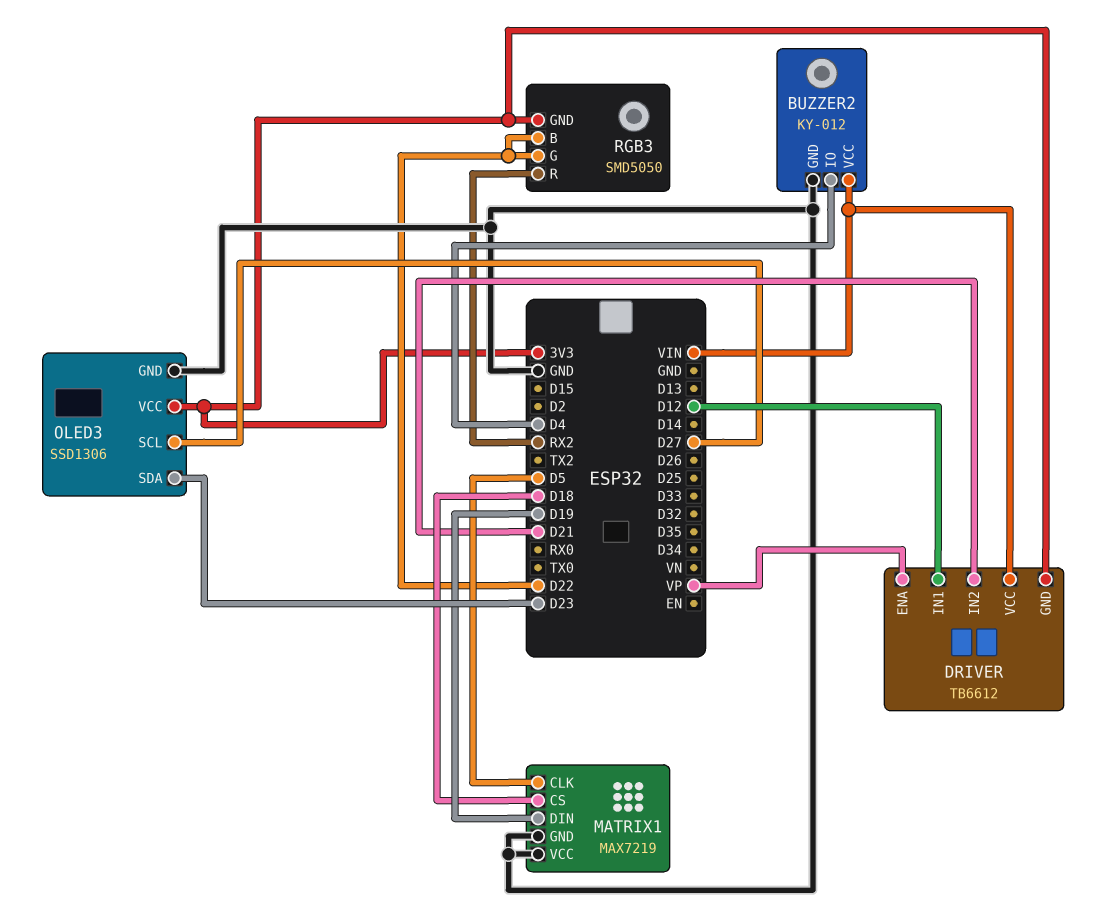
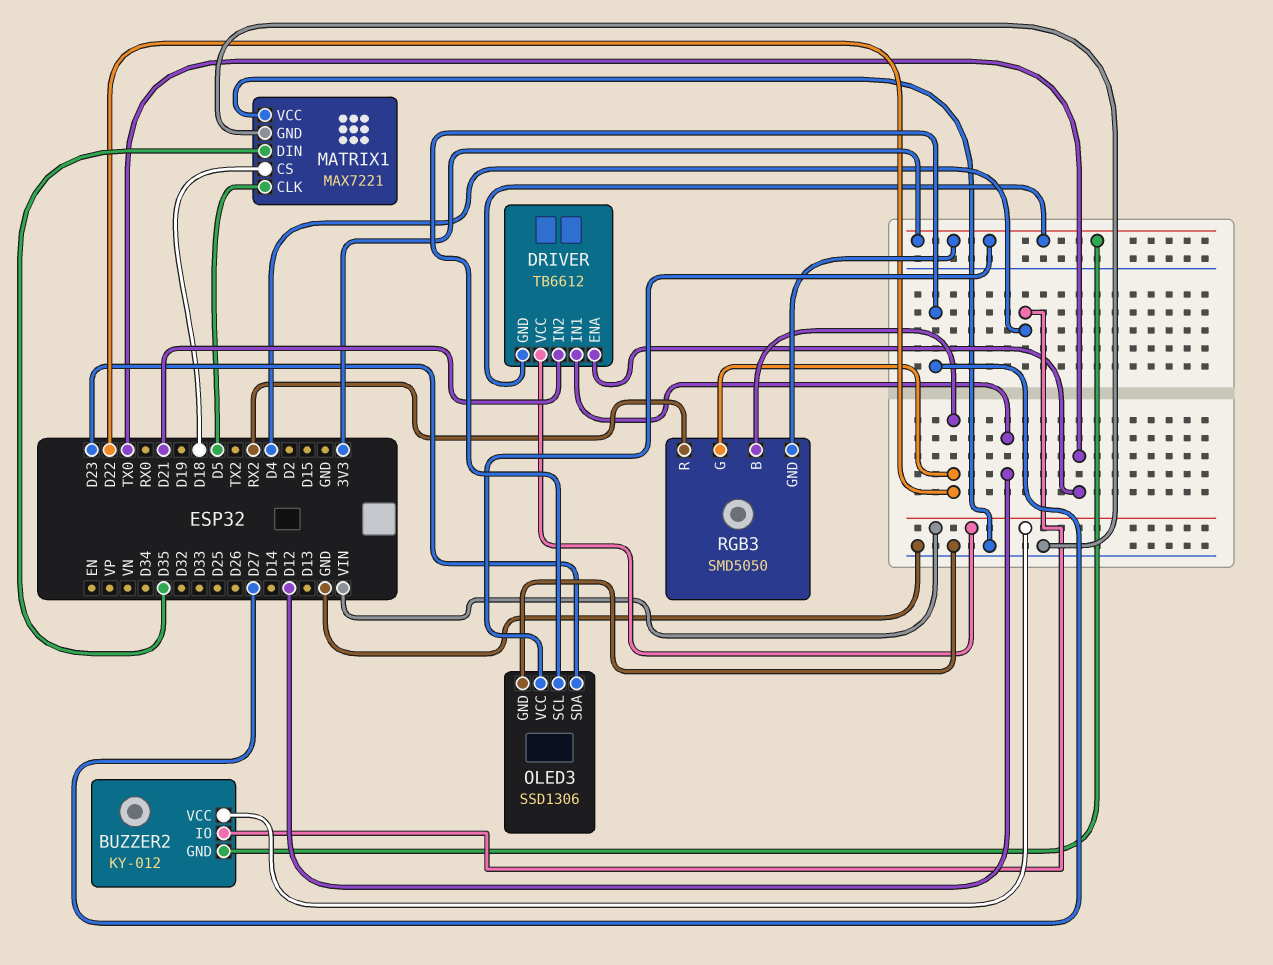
BUZZER2 pin GND: GND -> 3V3
DRIVER pin ENA: VP -> TX0
MATRIX1: MAX7219 -> MAX7221
MATRIX1 pin DIN: D19 -> D35

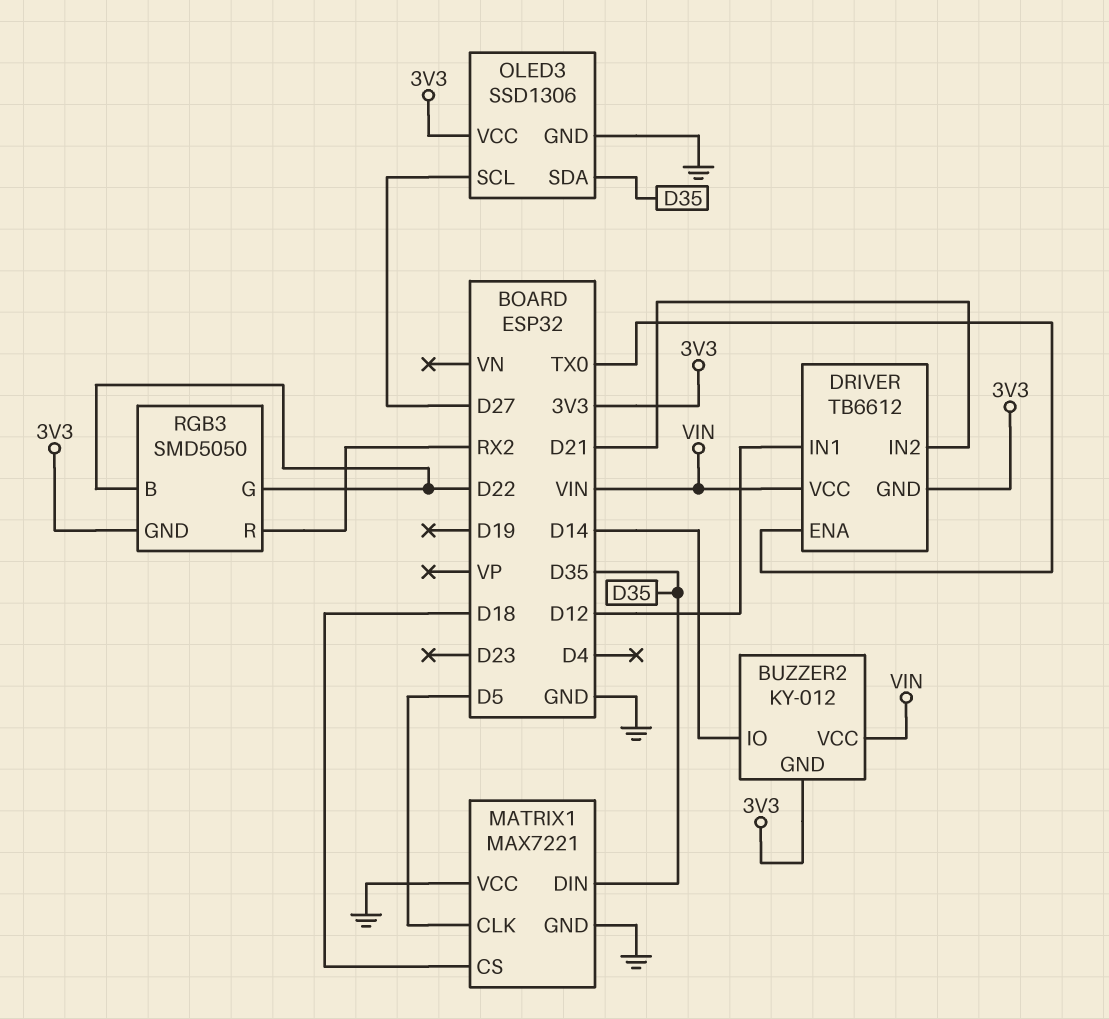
BUZZER2 pin IO: D4 -> D14
OLED3 pin SDA: D23 -> D35

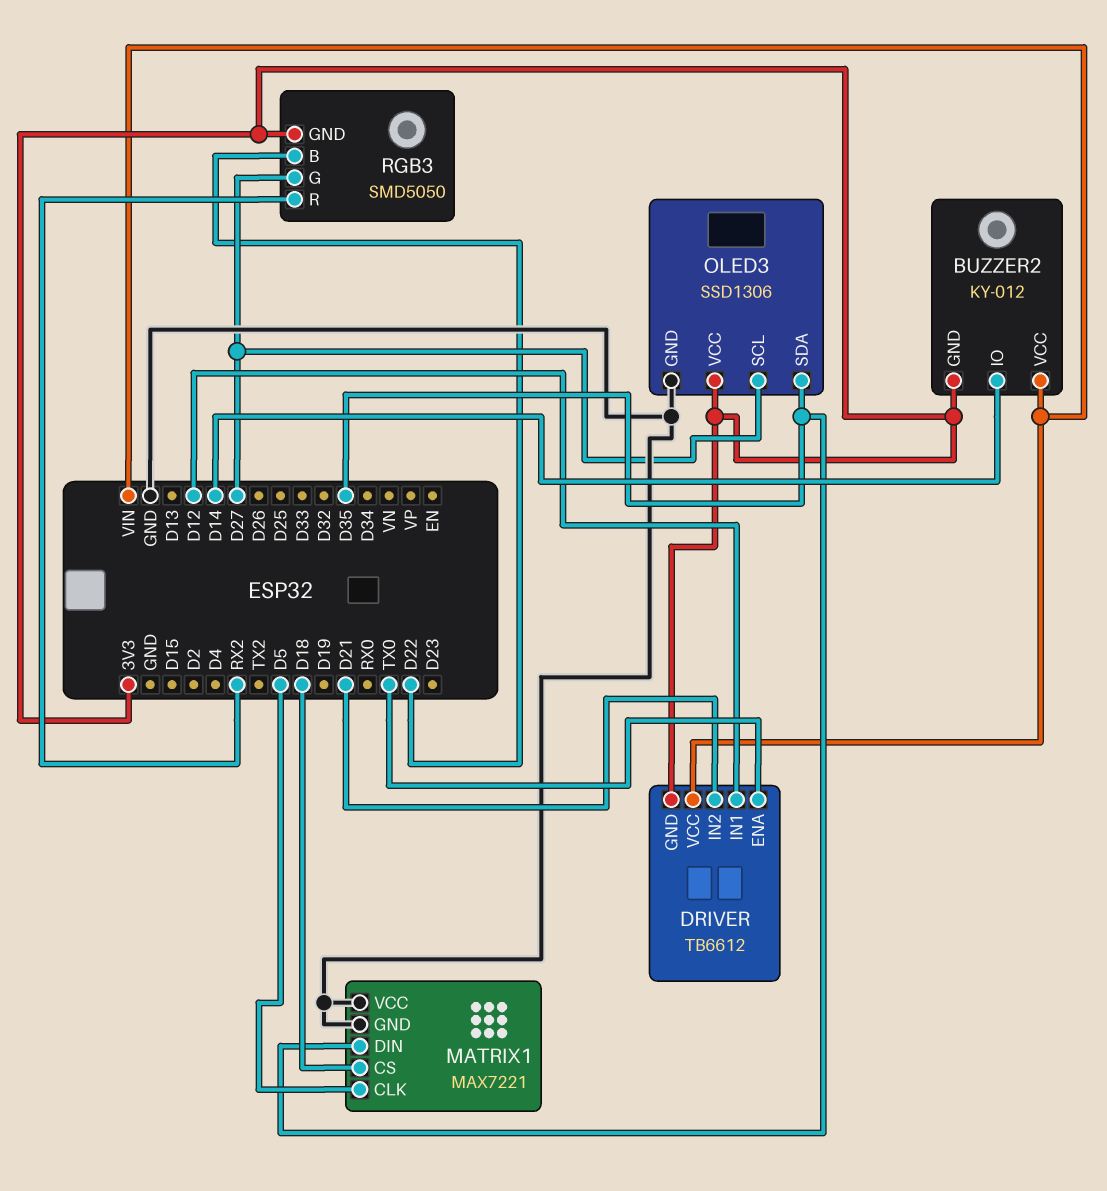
RGB3 pin G: D22 -> D27

